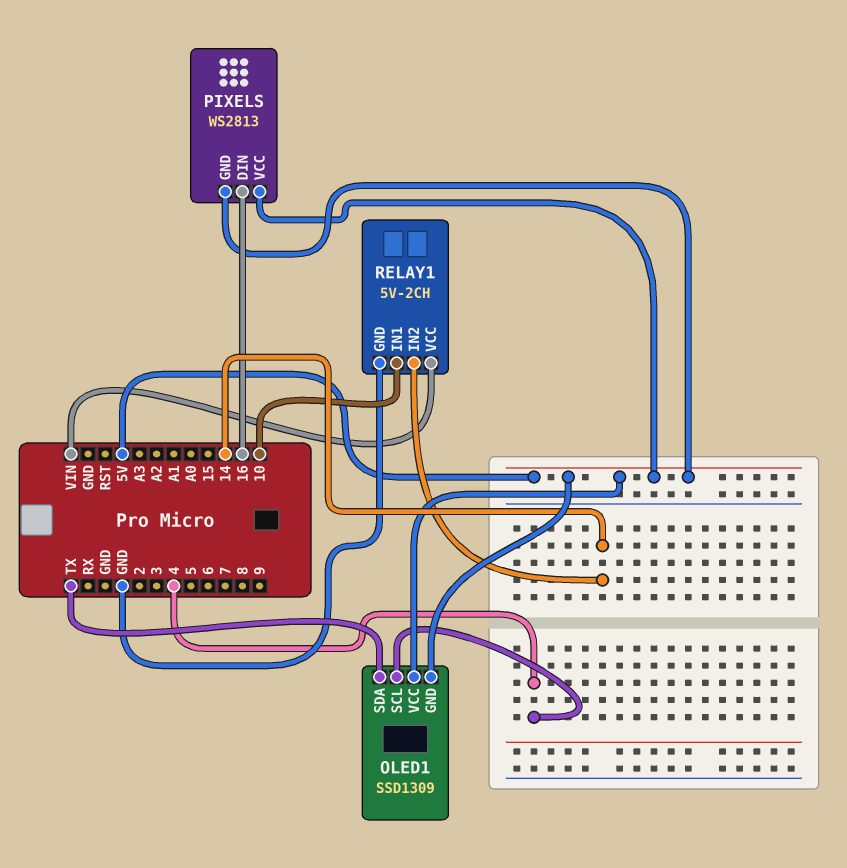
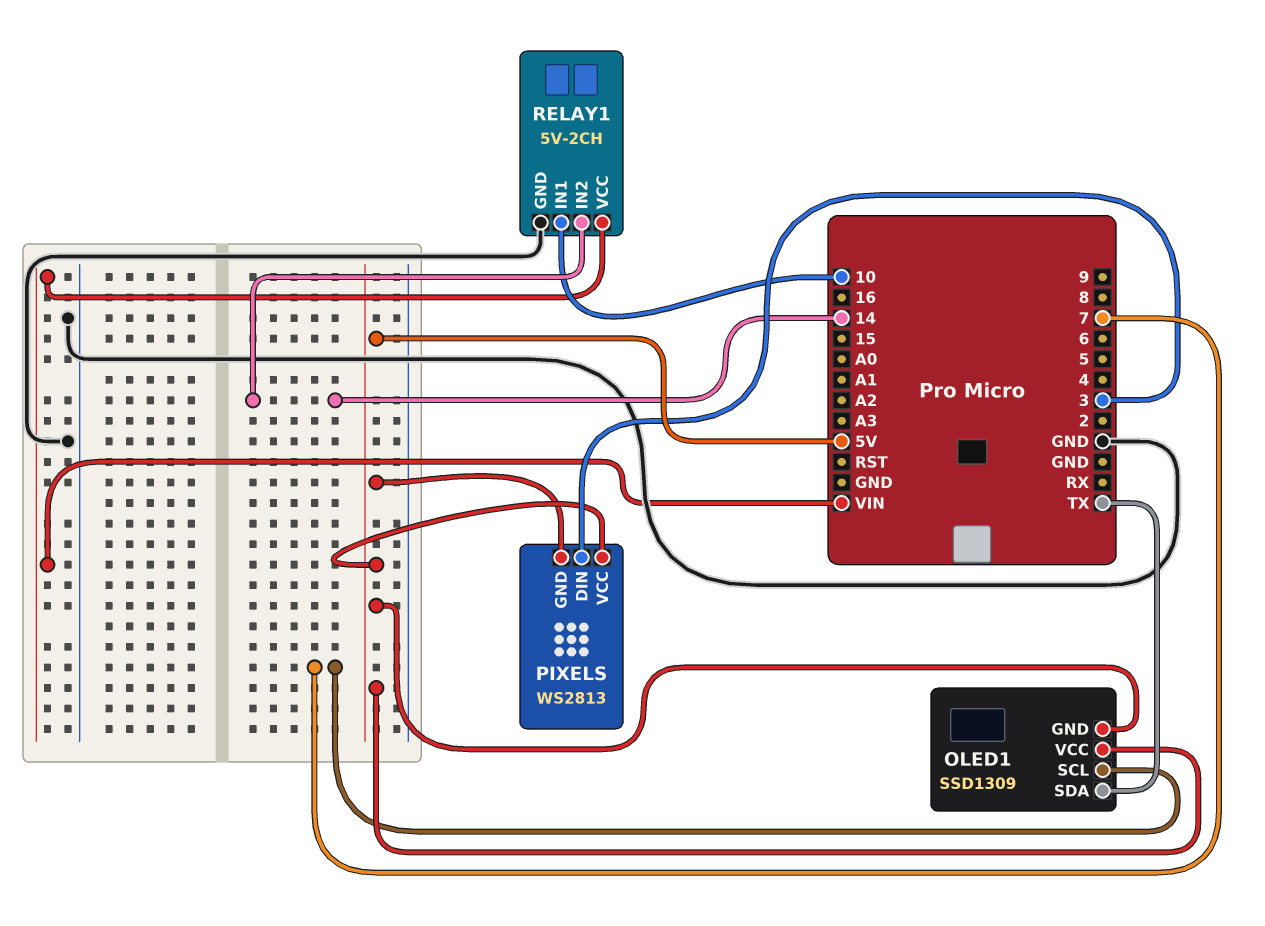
OLED1 pin SCL: 4 -> 7
PIXELS pin DIN: 16 -> 3

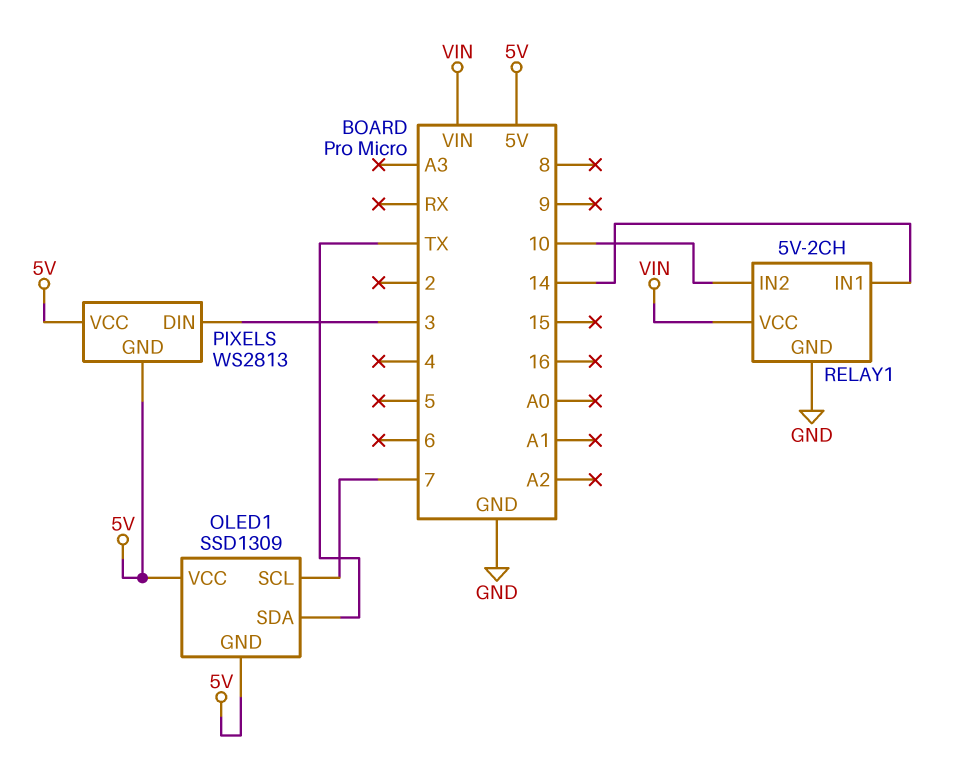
RELAY1 pin IN1: 10 -> 14
RELAY1 pin IN2: 14 -> 10

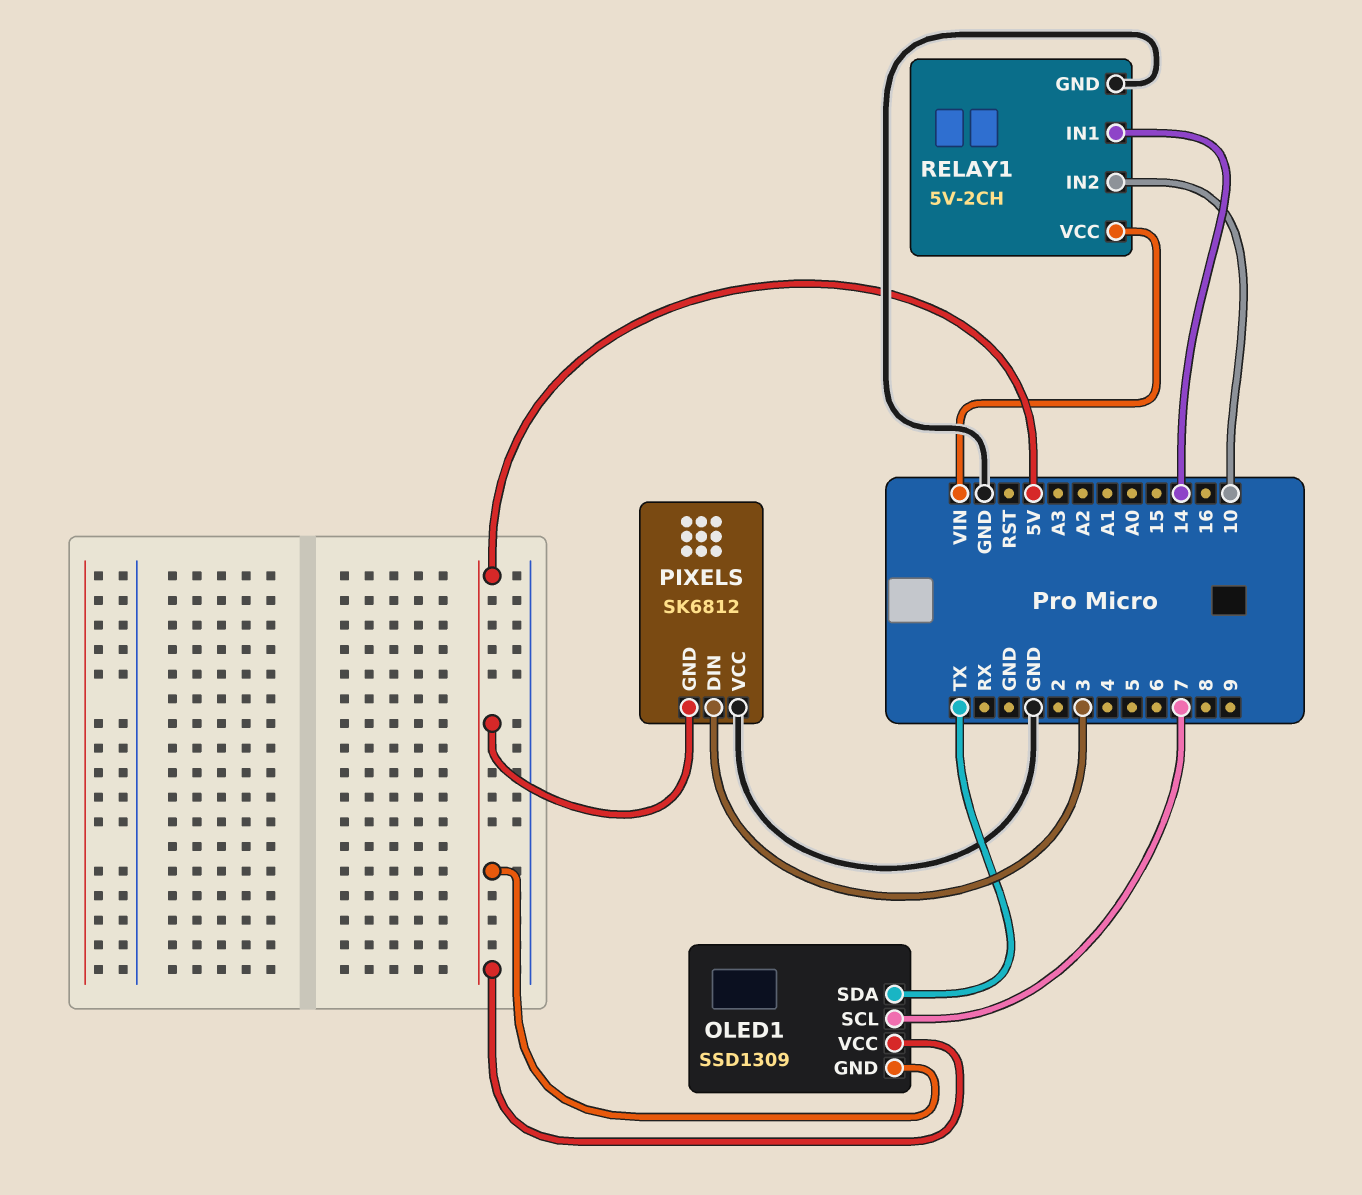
PIXELS: WS2813 -> SK6812
PIXELS pin VCC: 5V -> GND

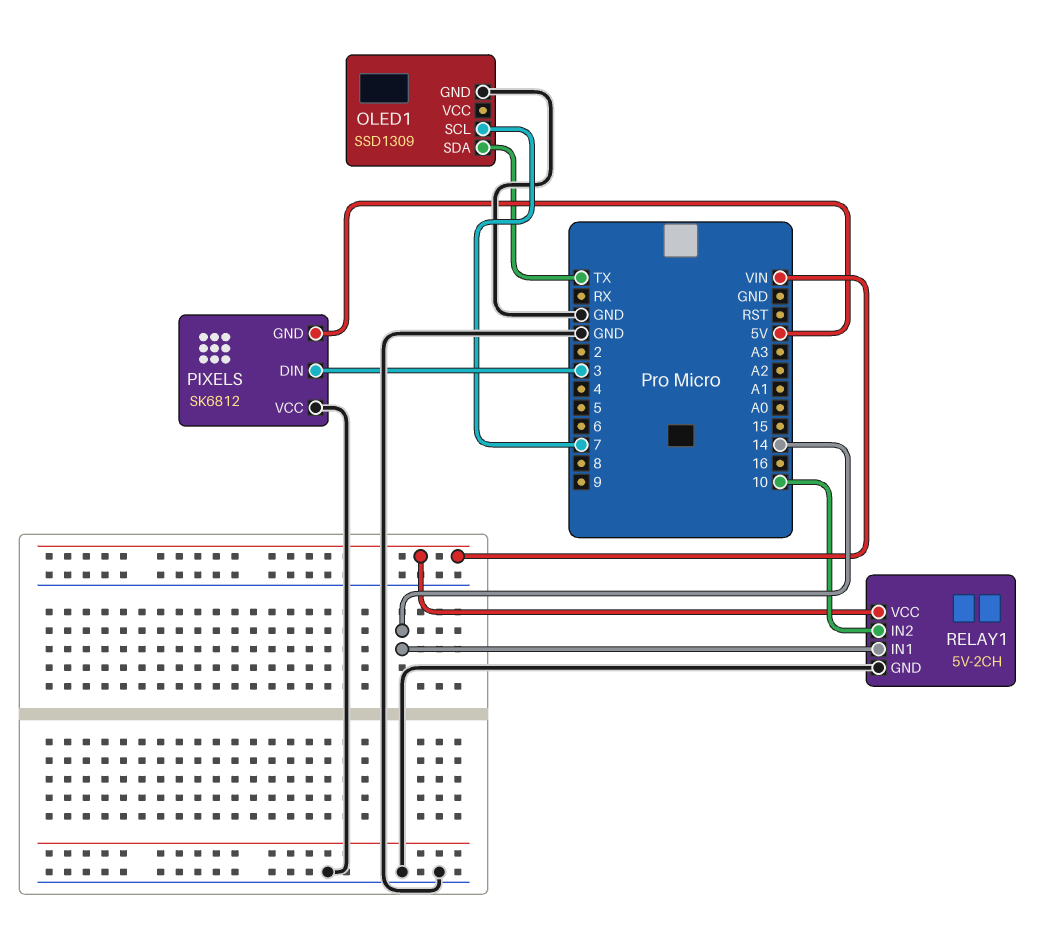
OLED1 pin GND: 5V -> GND
OLED1 pin VCC: 5V -> none

